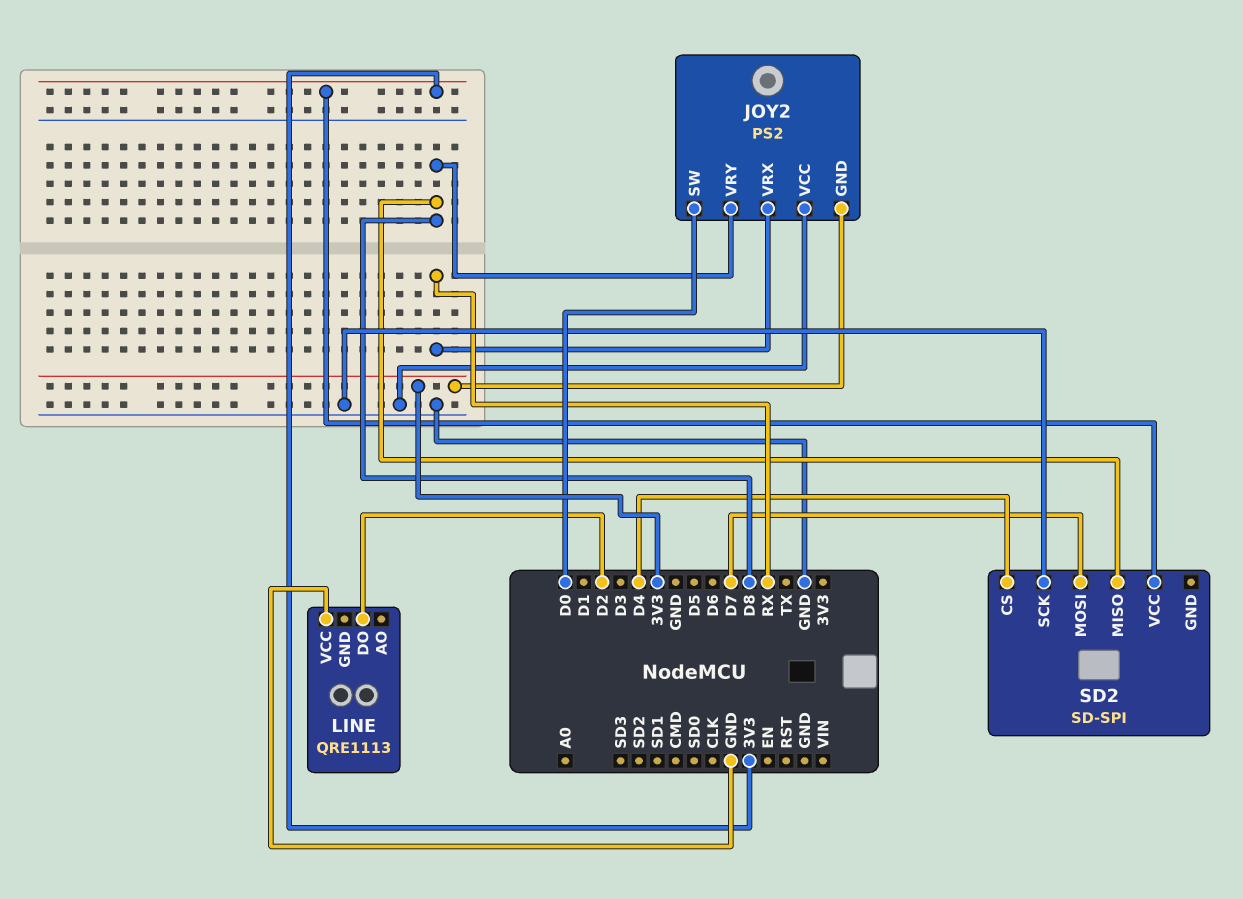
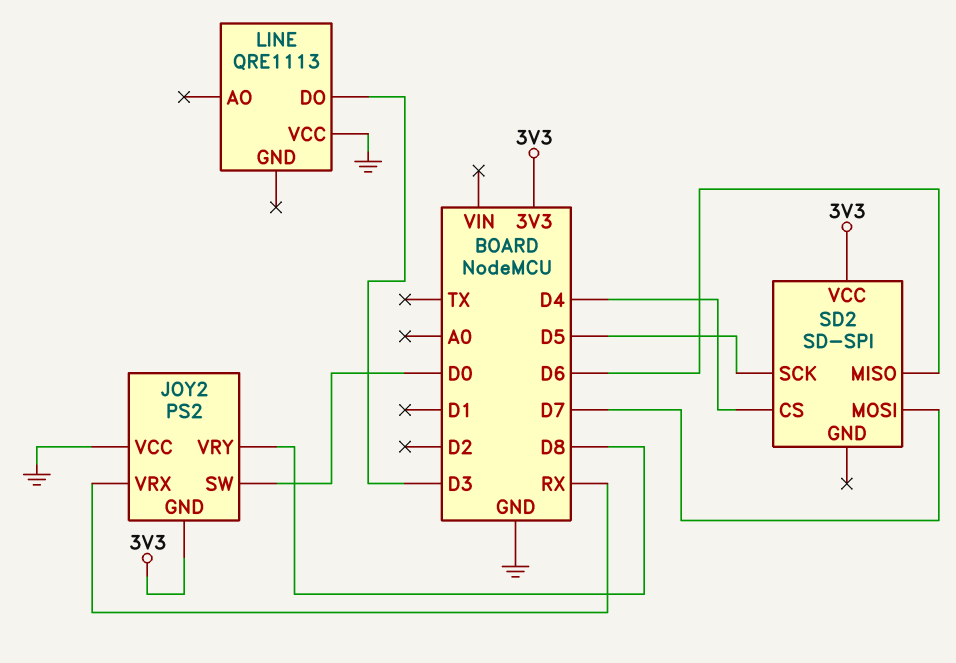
LINE pin DO: D2 -> D3
SD2 pin MISO: D8 -> D6
SD2 pin SCK: GND -> D5

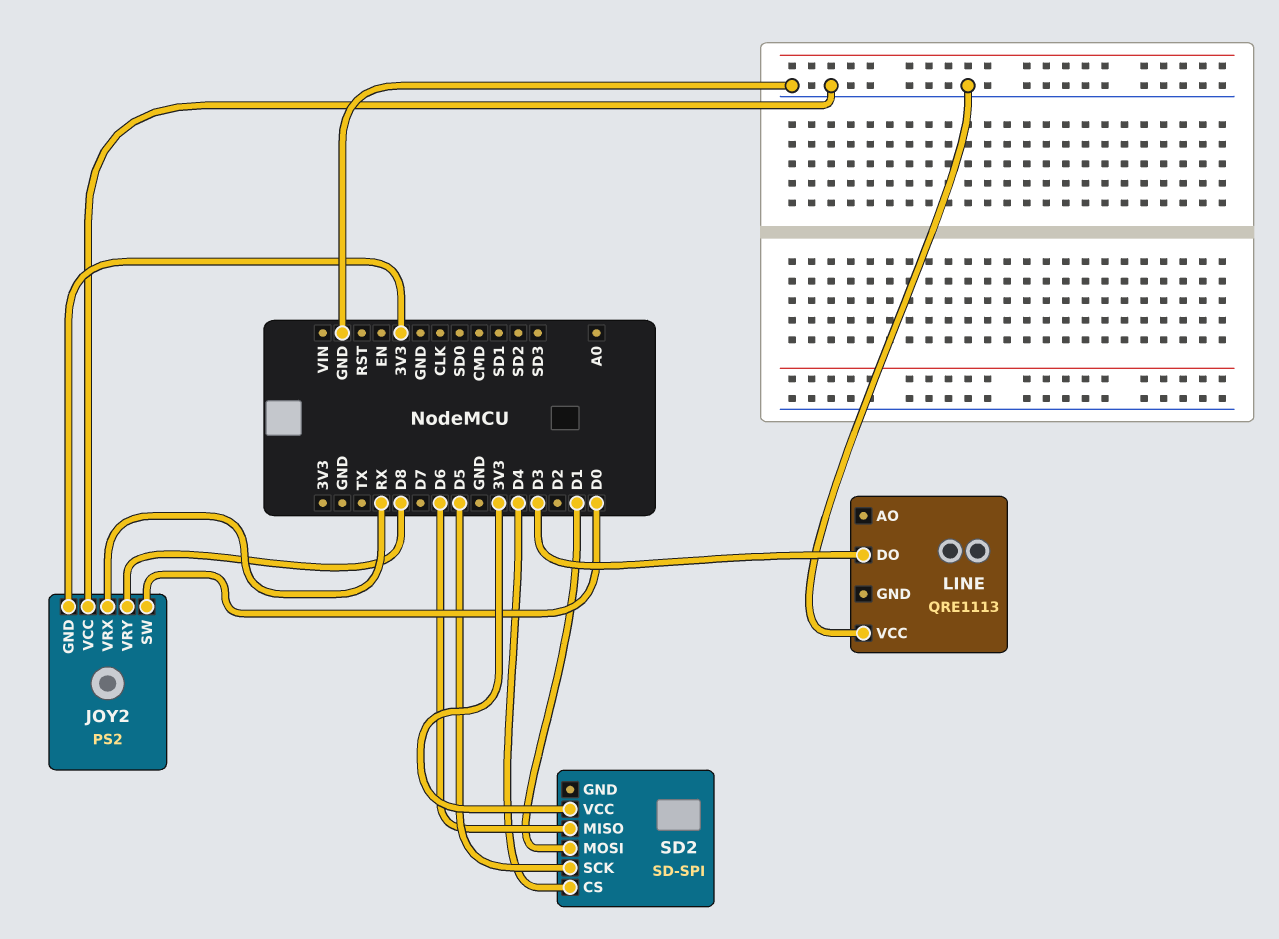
SD2 pin MOSI: D7 -> D1

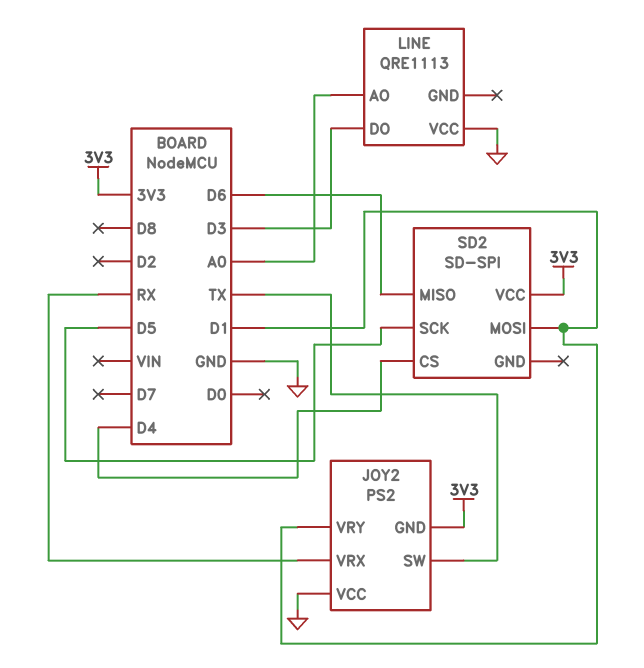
JOY2 pin SW: D0 -> TX
JOY2 pin VRY: D8 -> D1
LINE pin AO: none -> A0

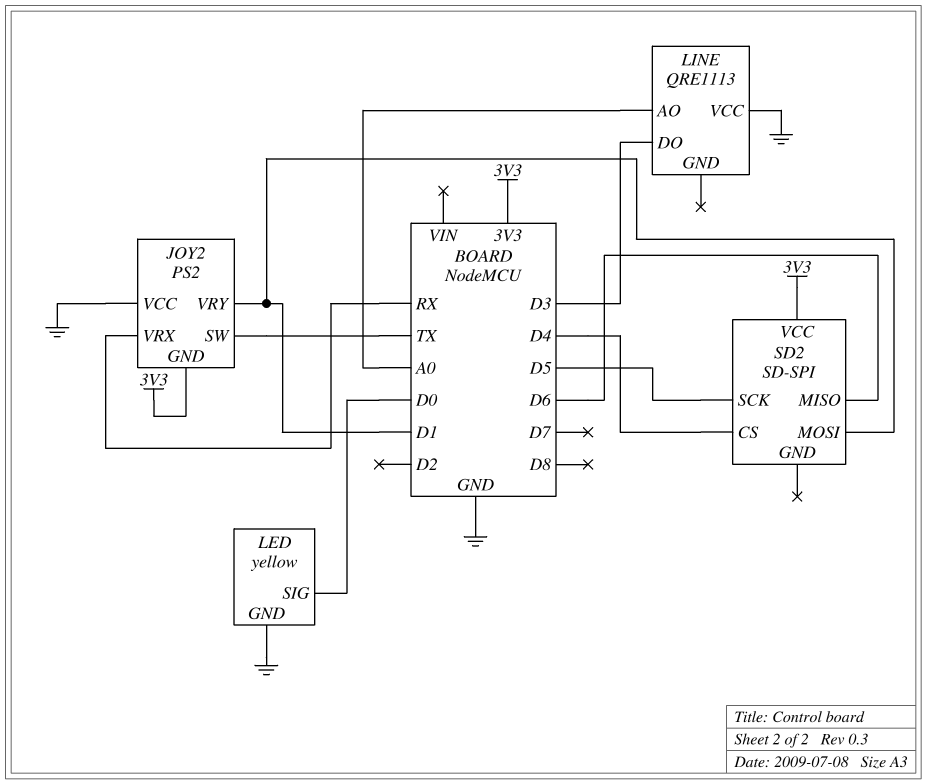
LED: none -> yellow
LED pin GND: none -> GND
LED pin SIG: none -> D0

